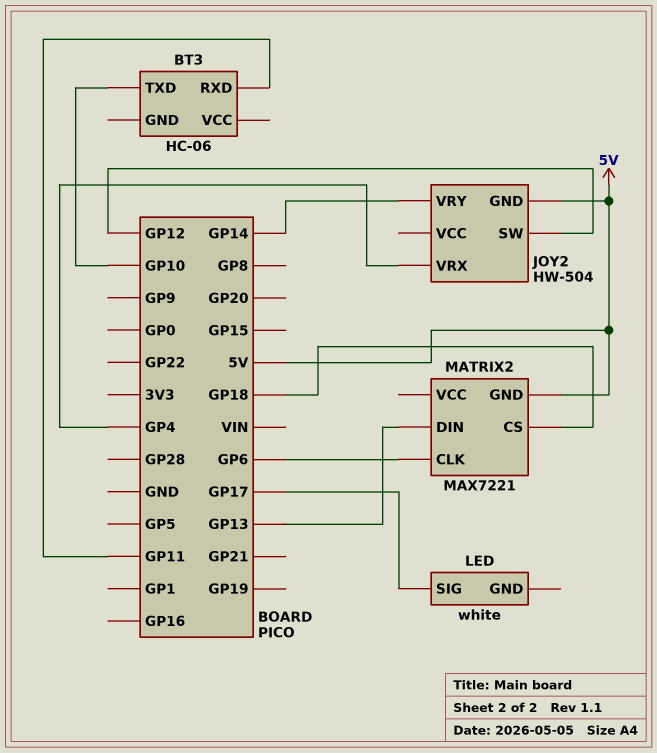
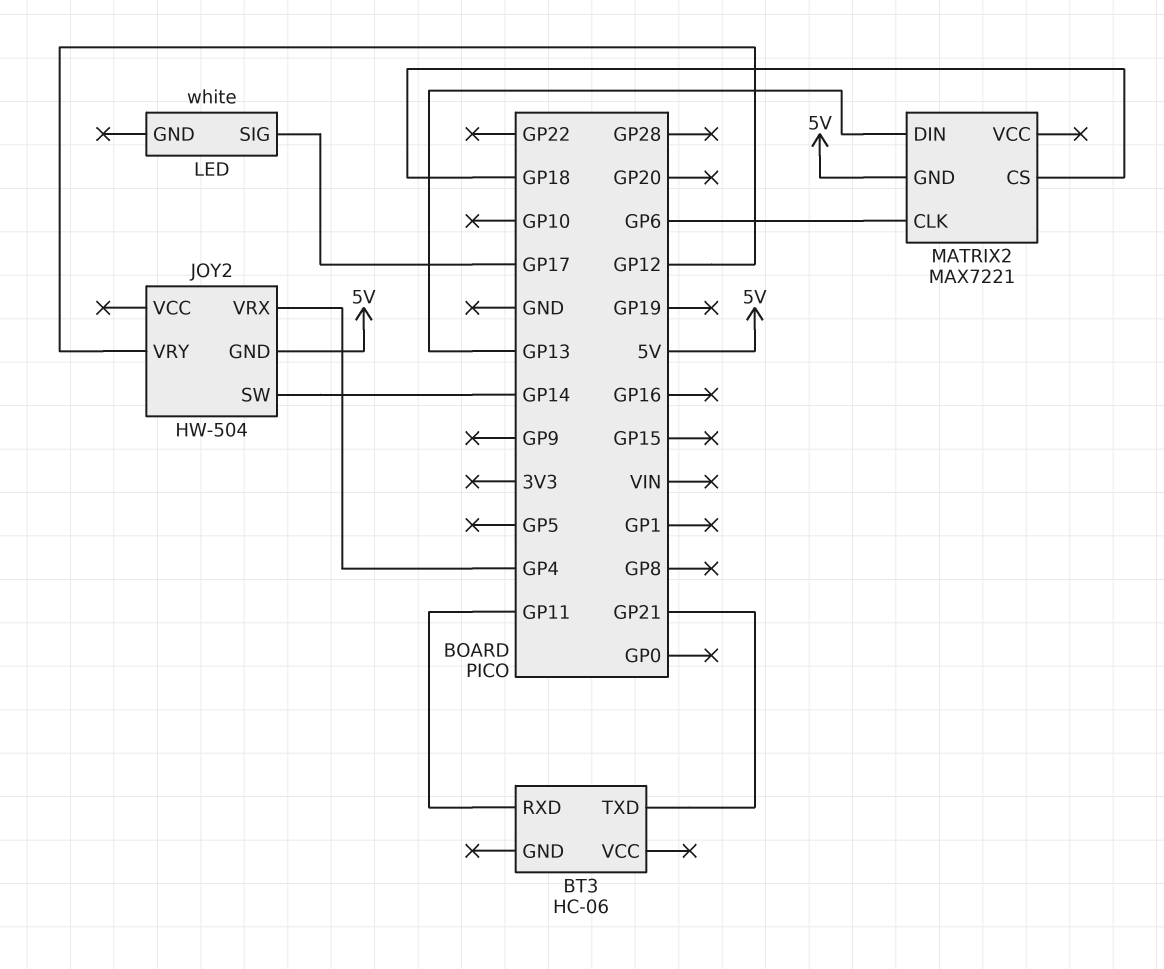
BT3 pin TXD: GP10 -> GP21
JOY2 pin SW: GP12 -> GP14
JOY2 pin VRY: GP14 -> GP12

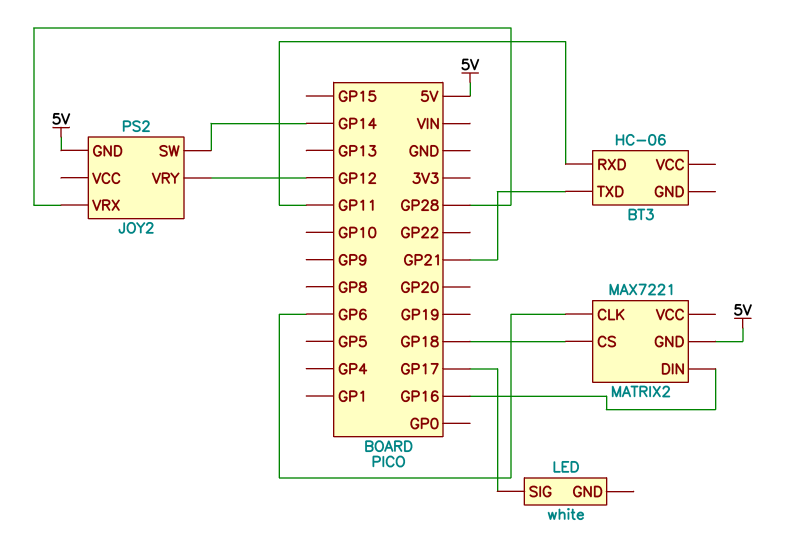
JOY2: HW-504 -> PS2
JOY2 pin VRX: GP4 -> GP28
MATRIX2 pin DIN: GP13 -> GP16

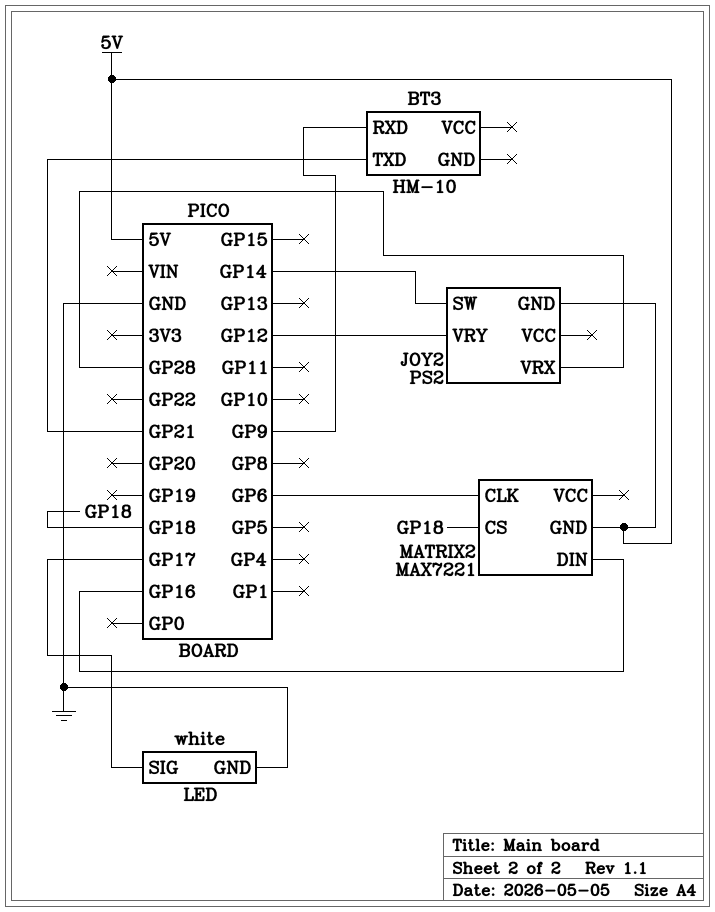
BT3: HC-06 -> HM-10
BT3 pin RXD: GP11 -> GP9
LED pin GND: none -> GND

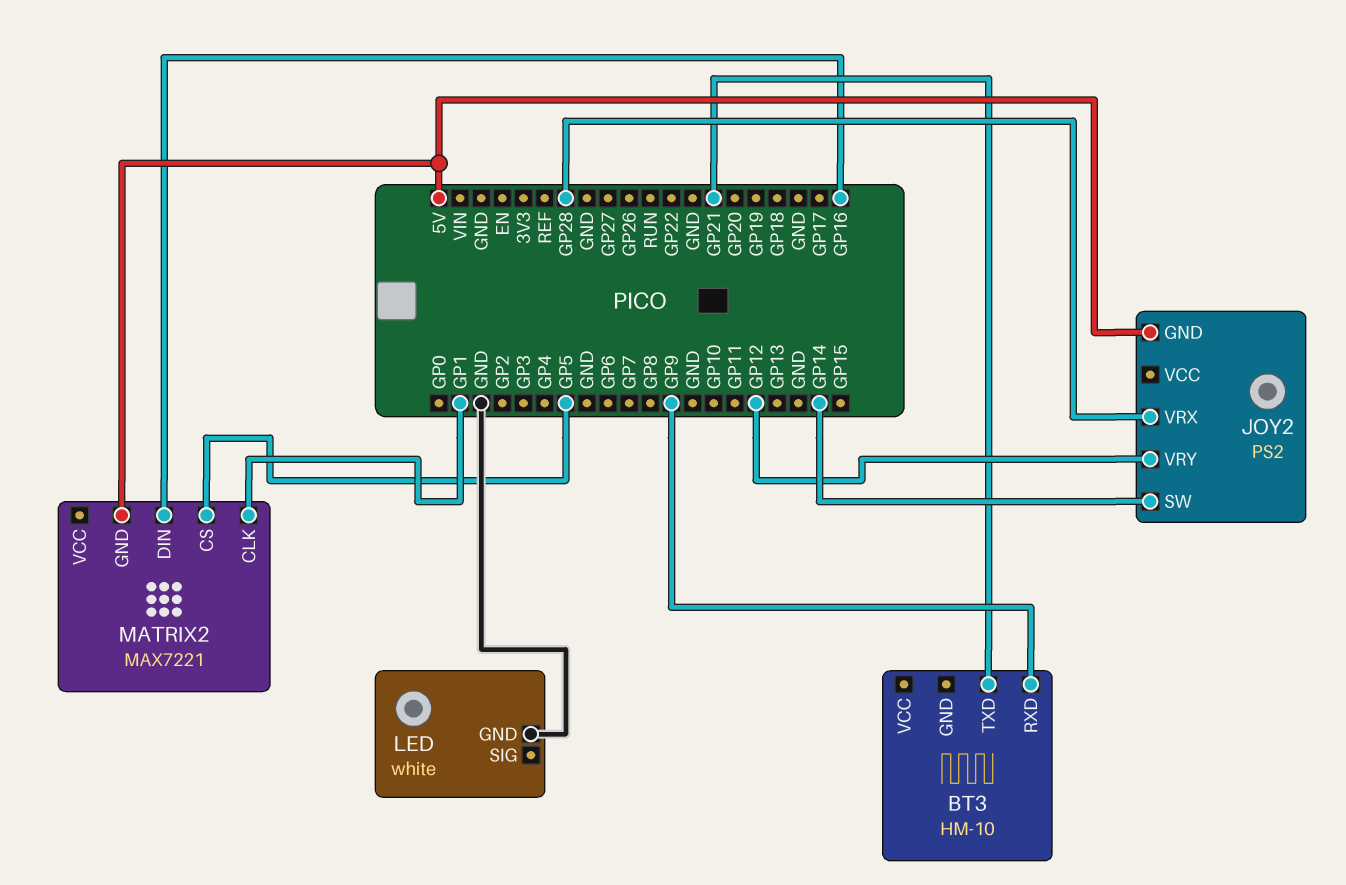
LED pin SIG: GP17 -> none
MATRIX2 pin CLK: GP6 -> GP1
MATRIX2 pin CS: GP18 -> GP5

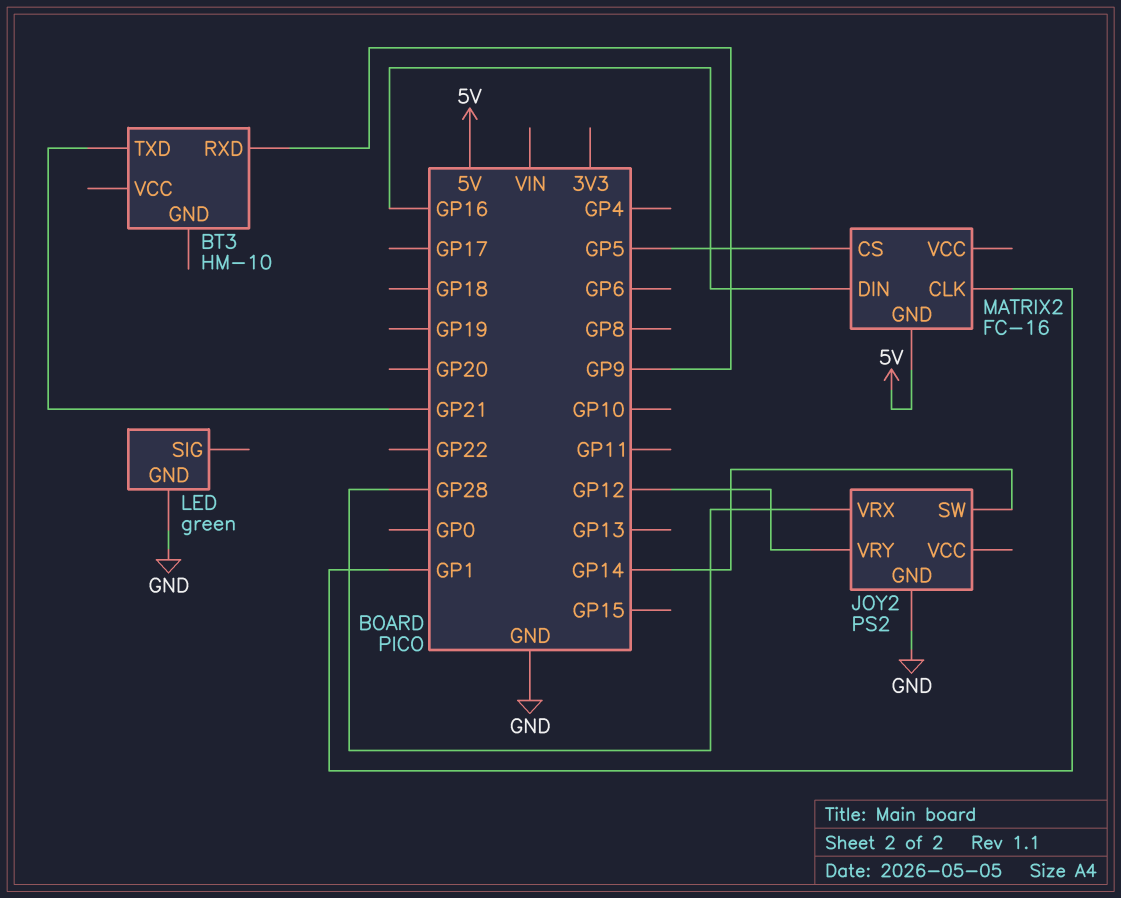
JOY2 pin GND: 5V -> GND
LED: white -> green
MATRIX2: MAX7221 -> FC-16

